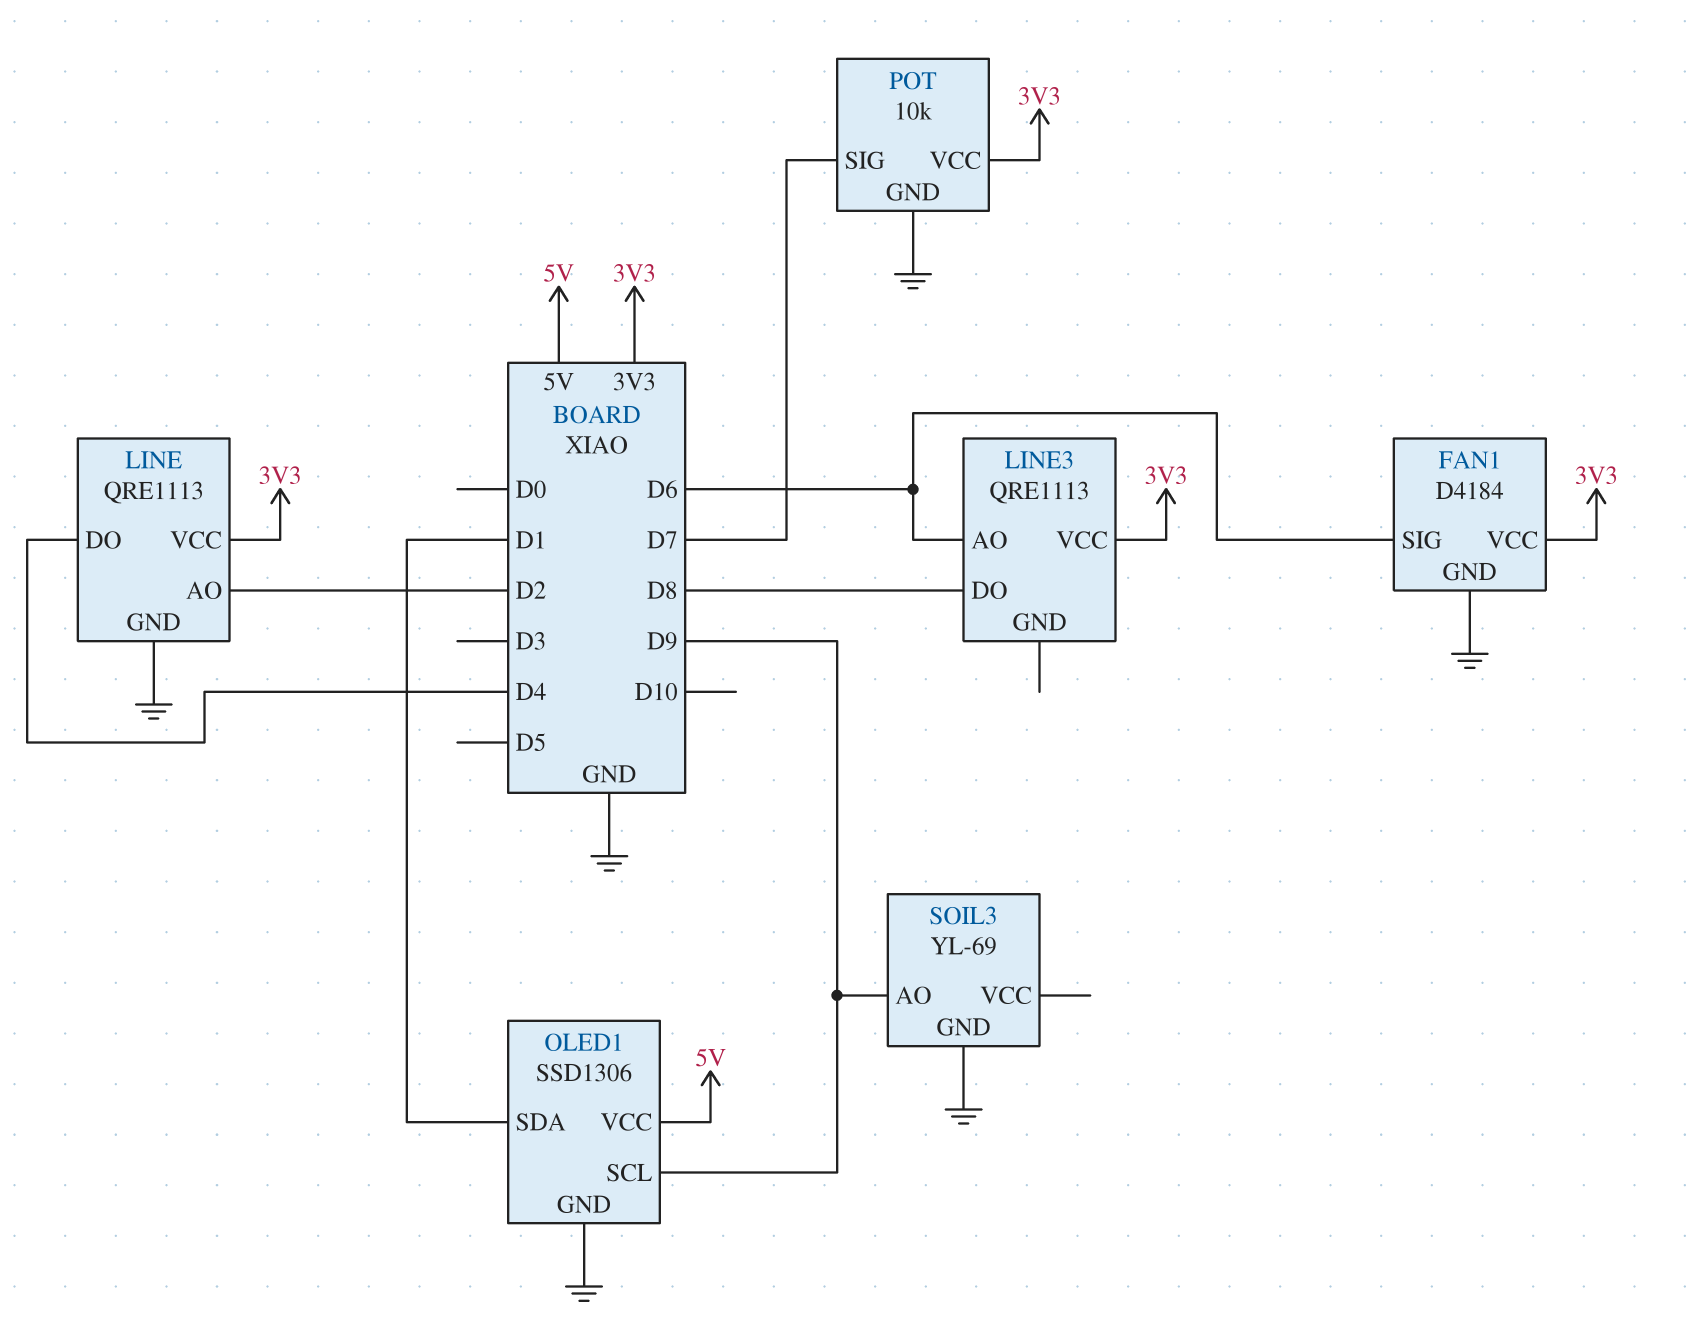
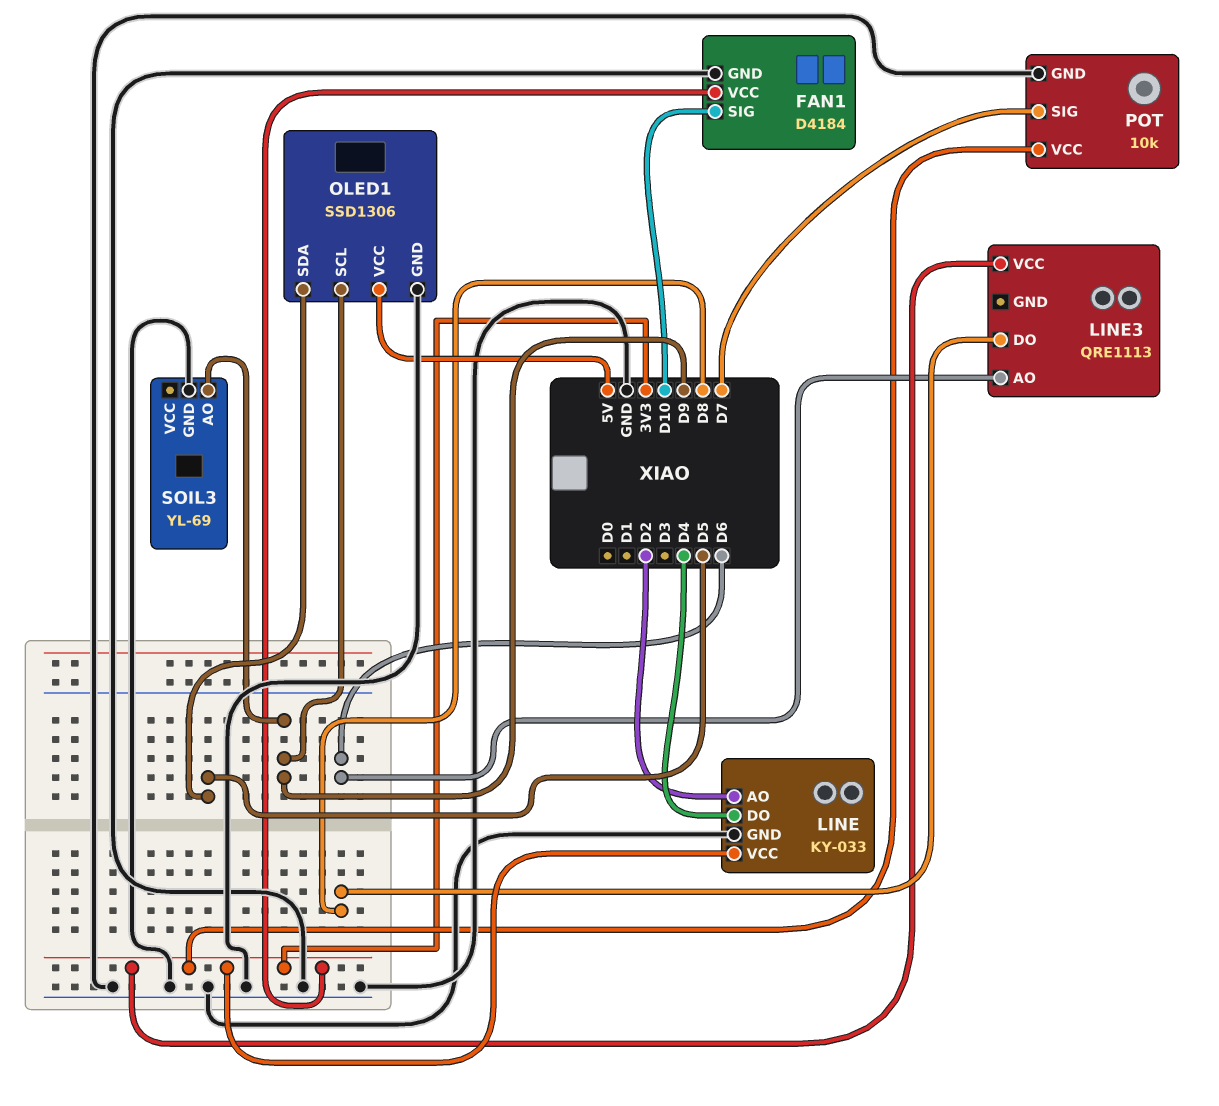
FAN1 pin SIG: D6 -> D10
LINE: QRE1113 -> KY-033
OLED1 pin SDA: D1 -> D5

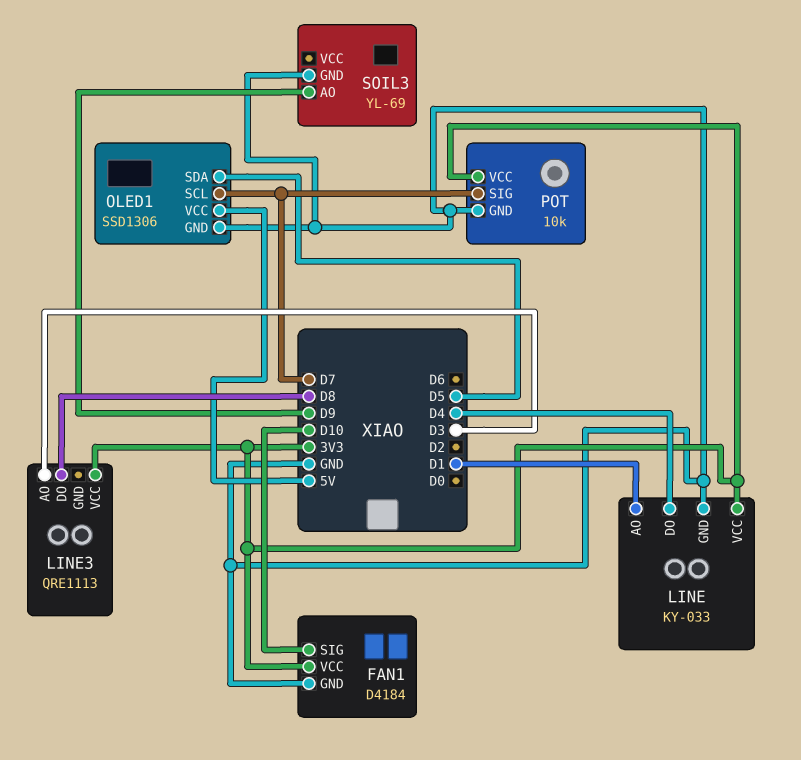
LINE pin AO: D2 -> D1
LINE3 pin AO: D6 -> D3
OLED1 pin SCL: D9 -> D7

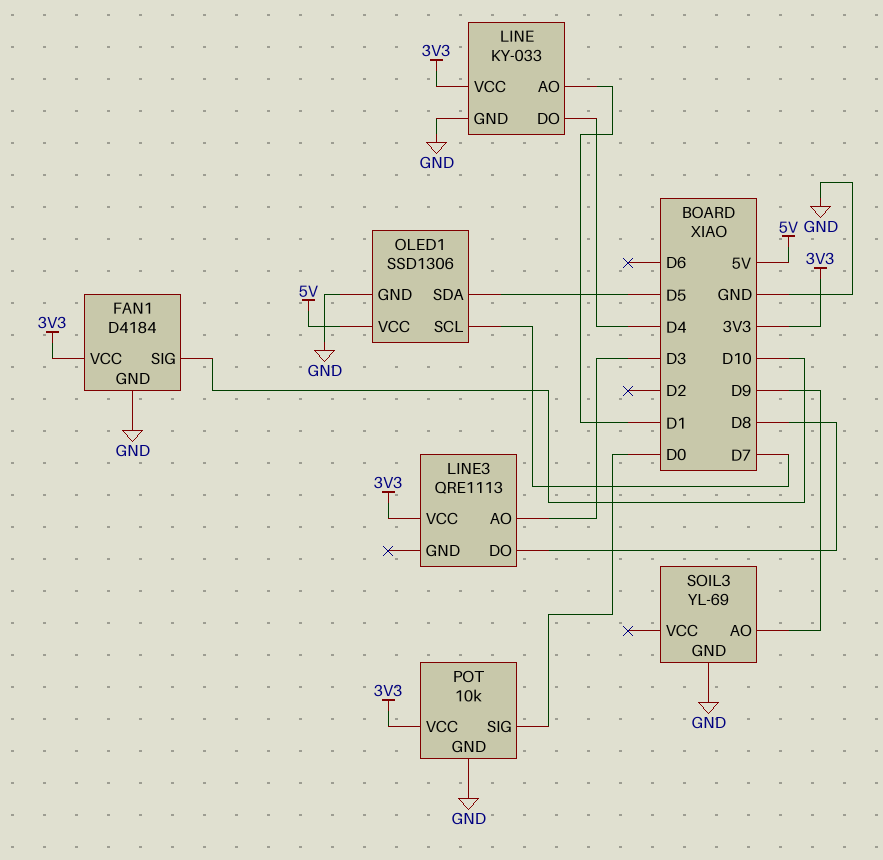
POT pin SIG: D7 -> D0

